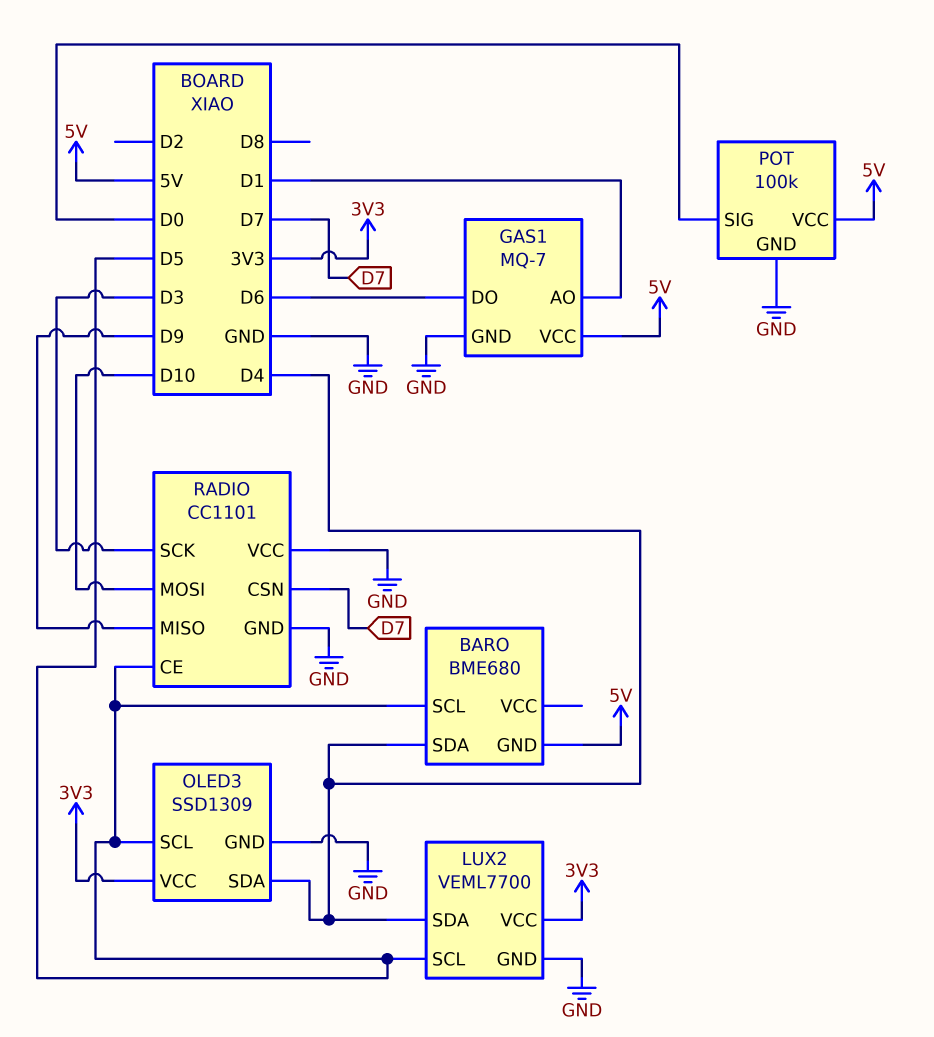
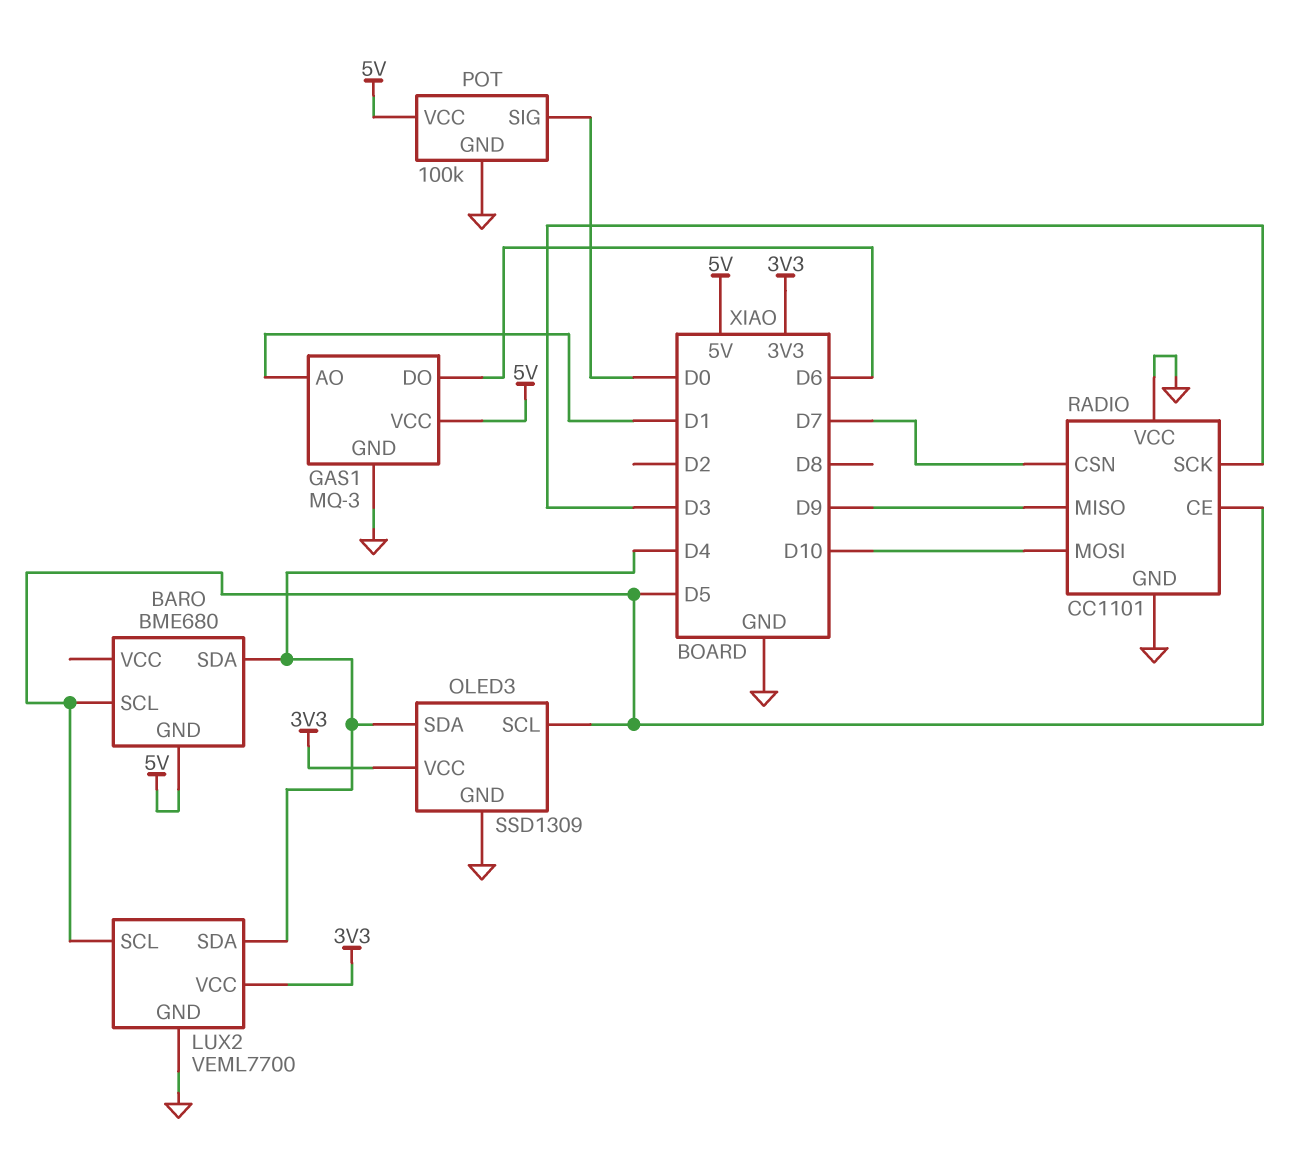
GAS1: MQ-7 -> MQ-3

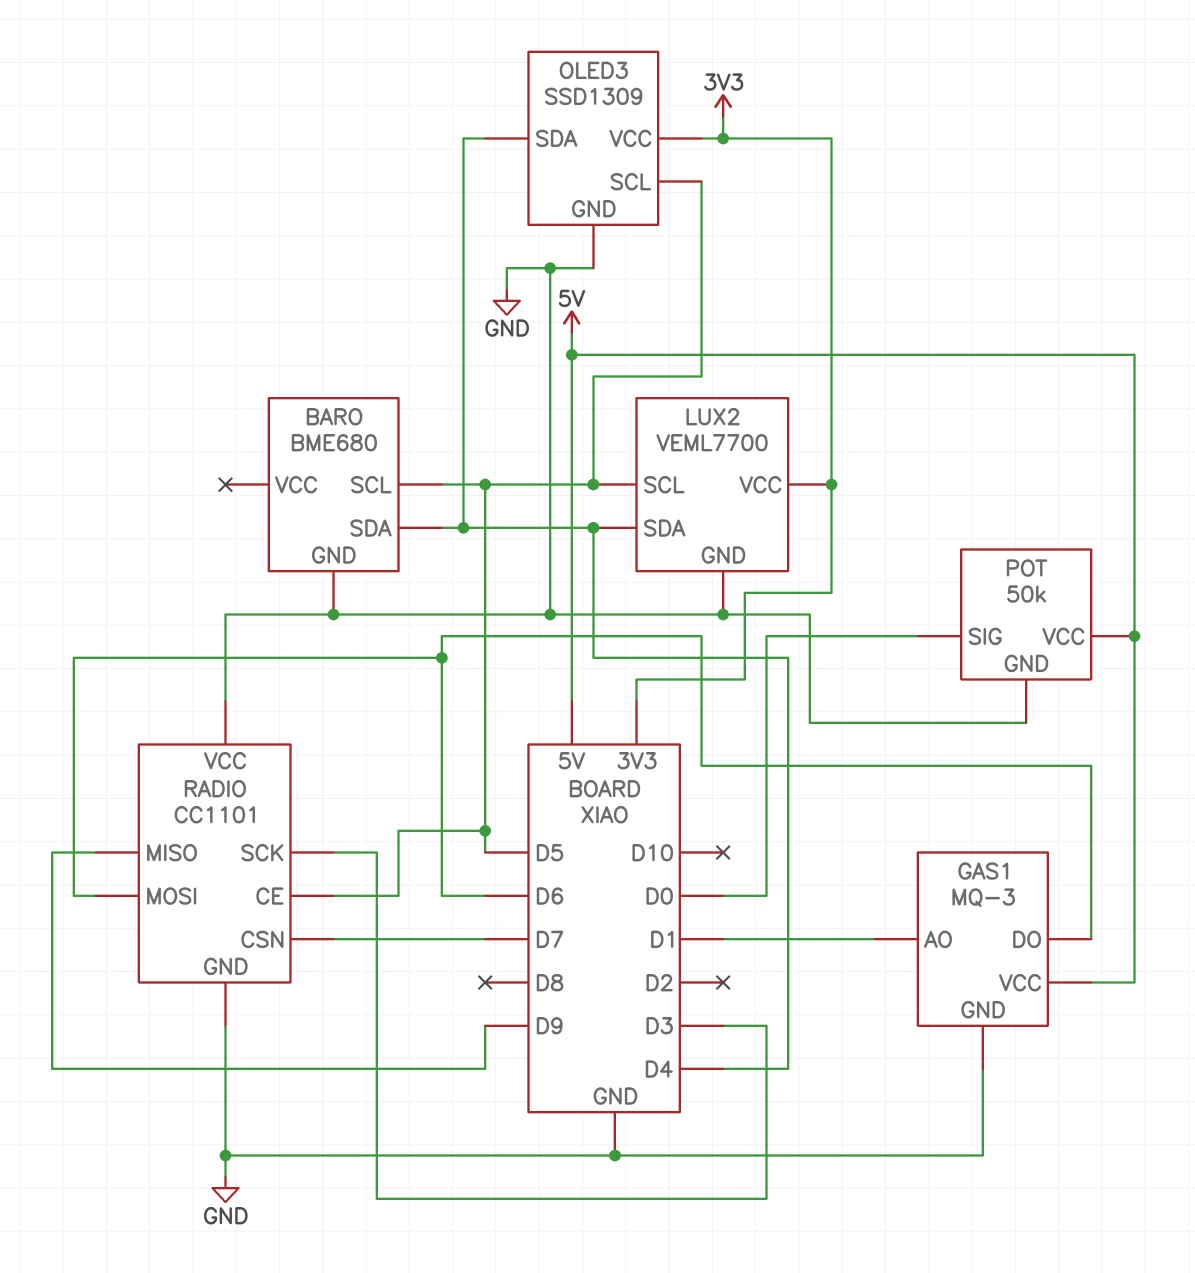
BARO pin GND: 5V -> GND
POT: 100k -> 50k
RADIO pin MOSI: D10 -> D6

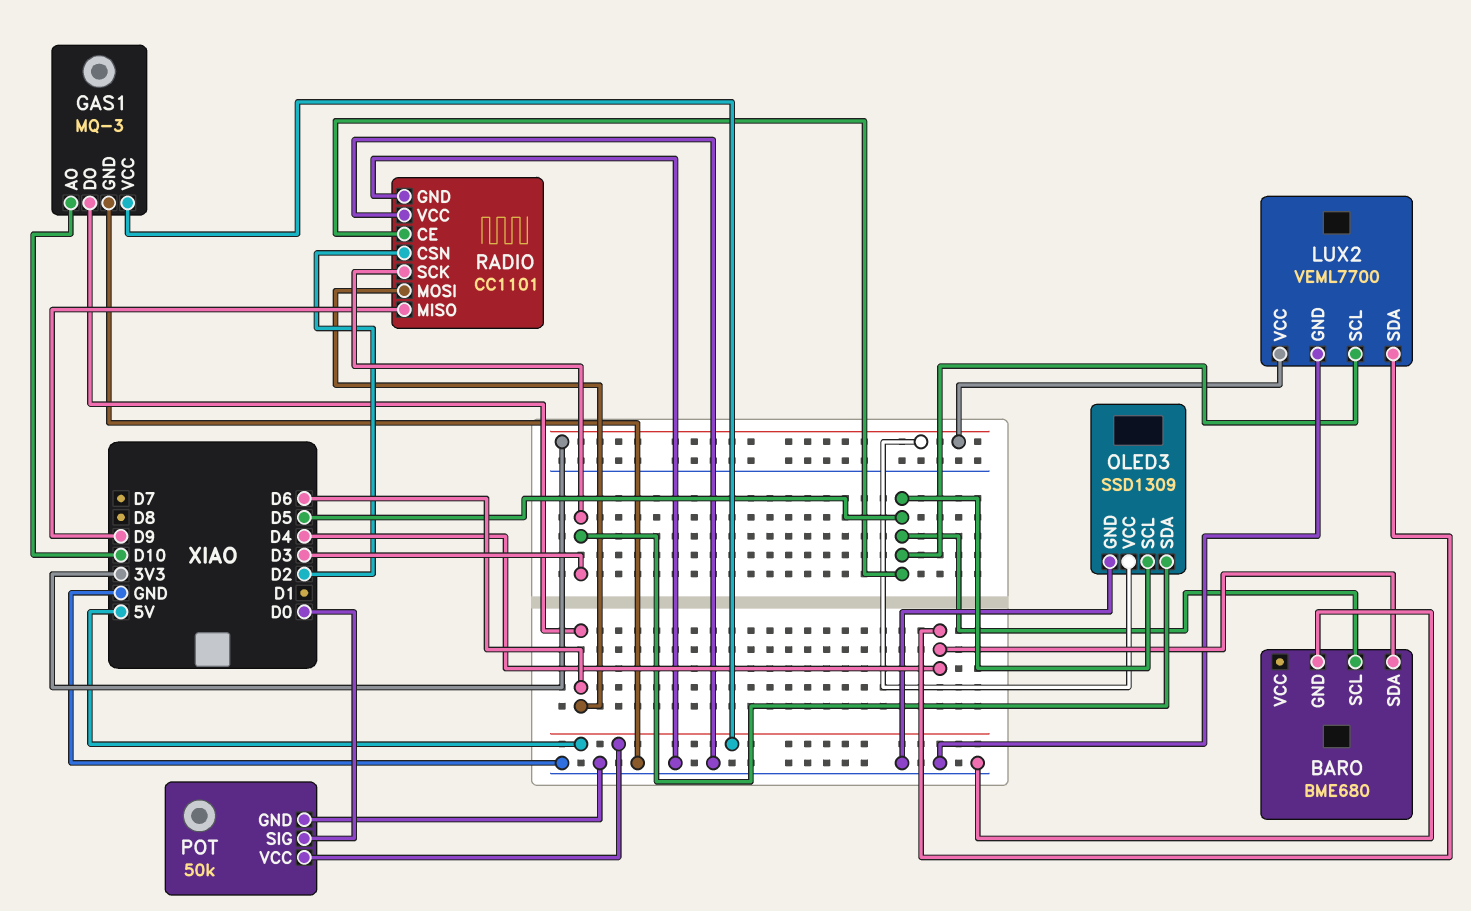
GAS1 pin AO: D1 -> D10
OLED3 pin SDA: D4 -> D3
RADIO pin CSN: D7 -> D2

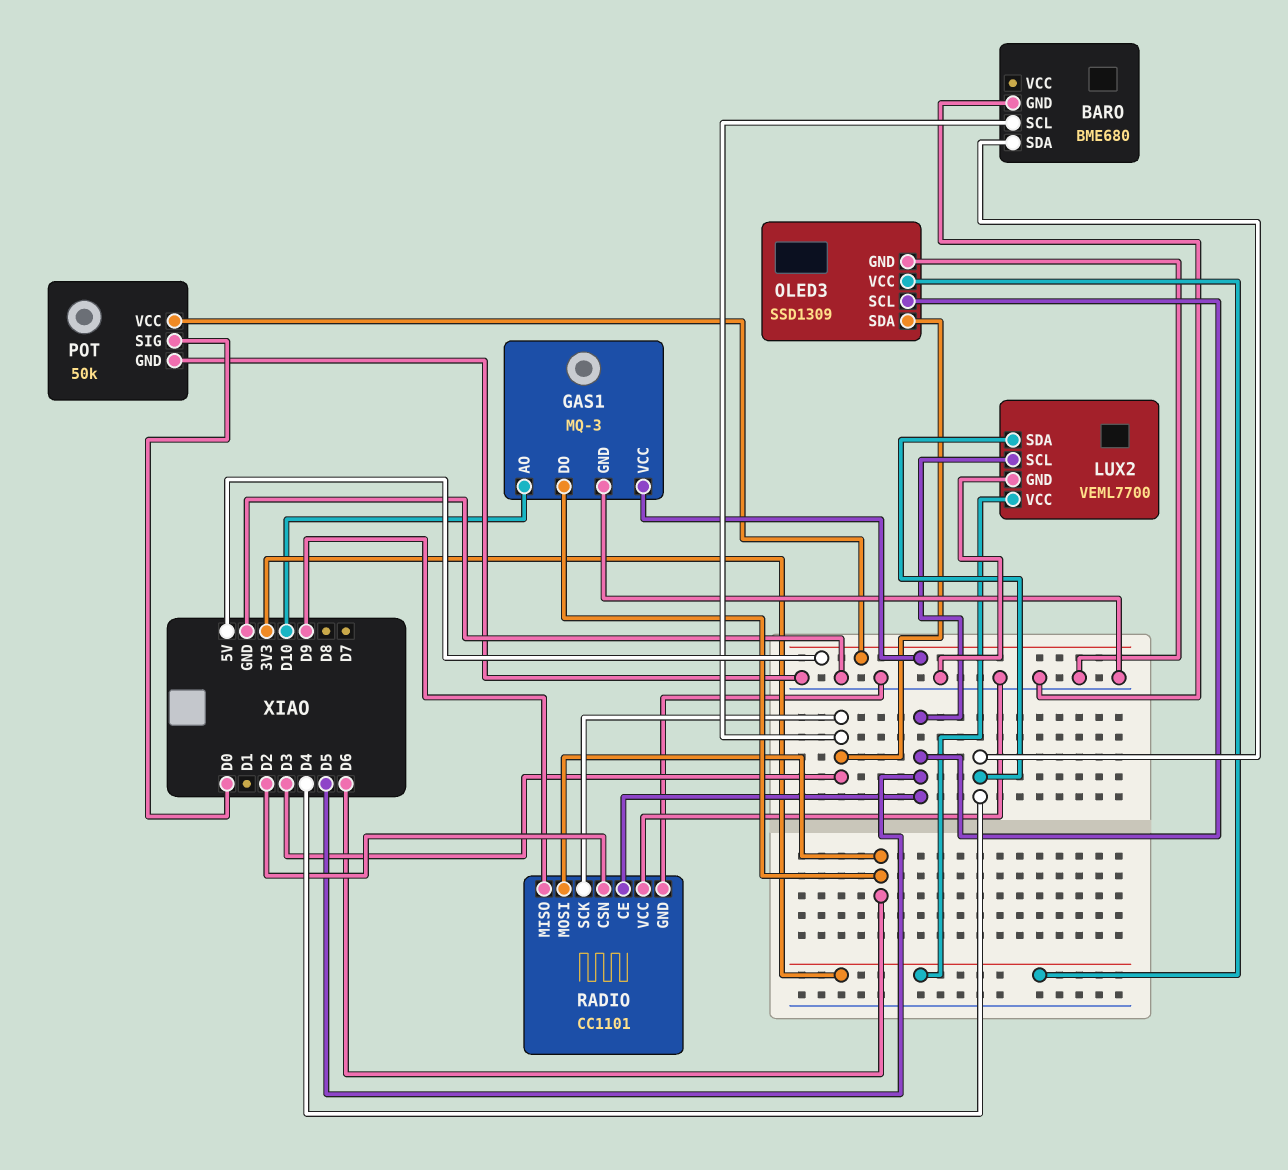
BARO pin SCL: D5 -> D3

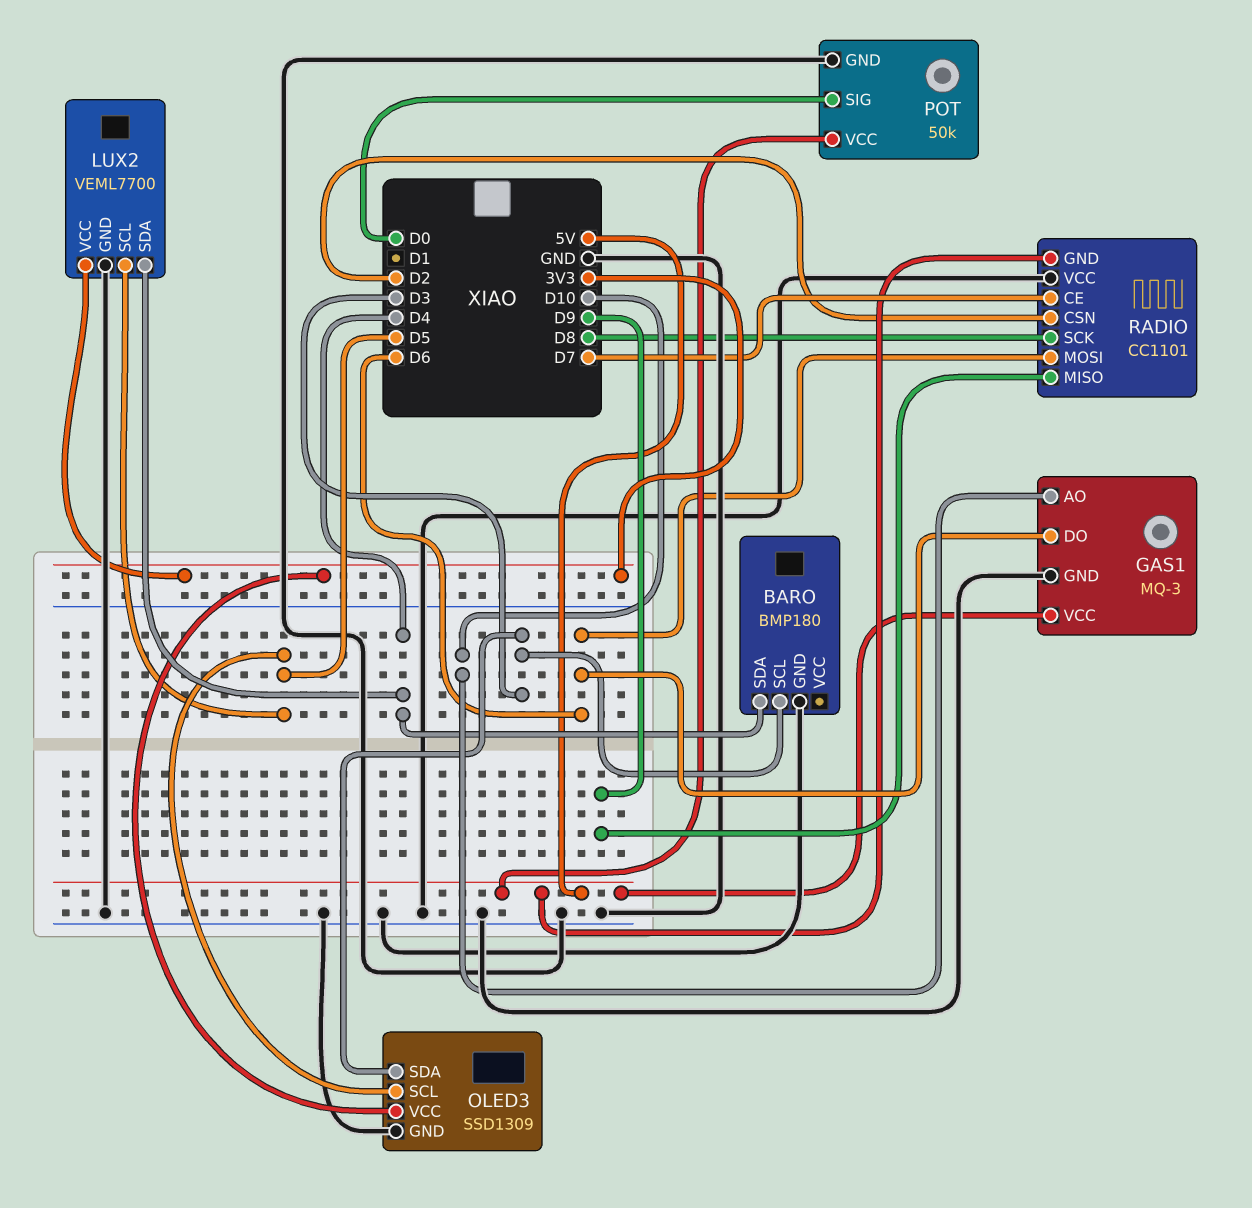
BARO: BME680 -> BMP180
RADIO pin CE: D5 -> D7
RADIO pin GND: GND -> 5V
RADIO pin SCK: D3 -> D8

